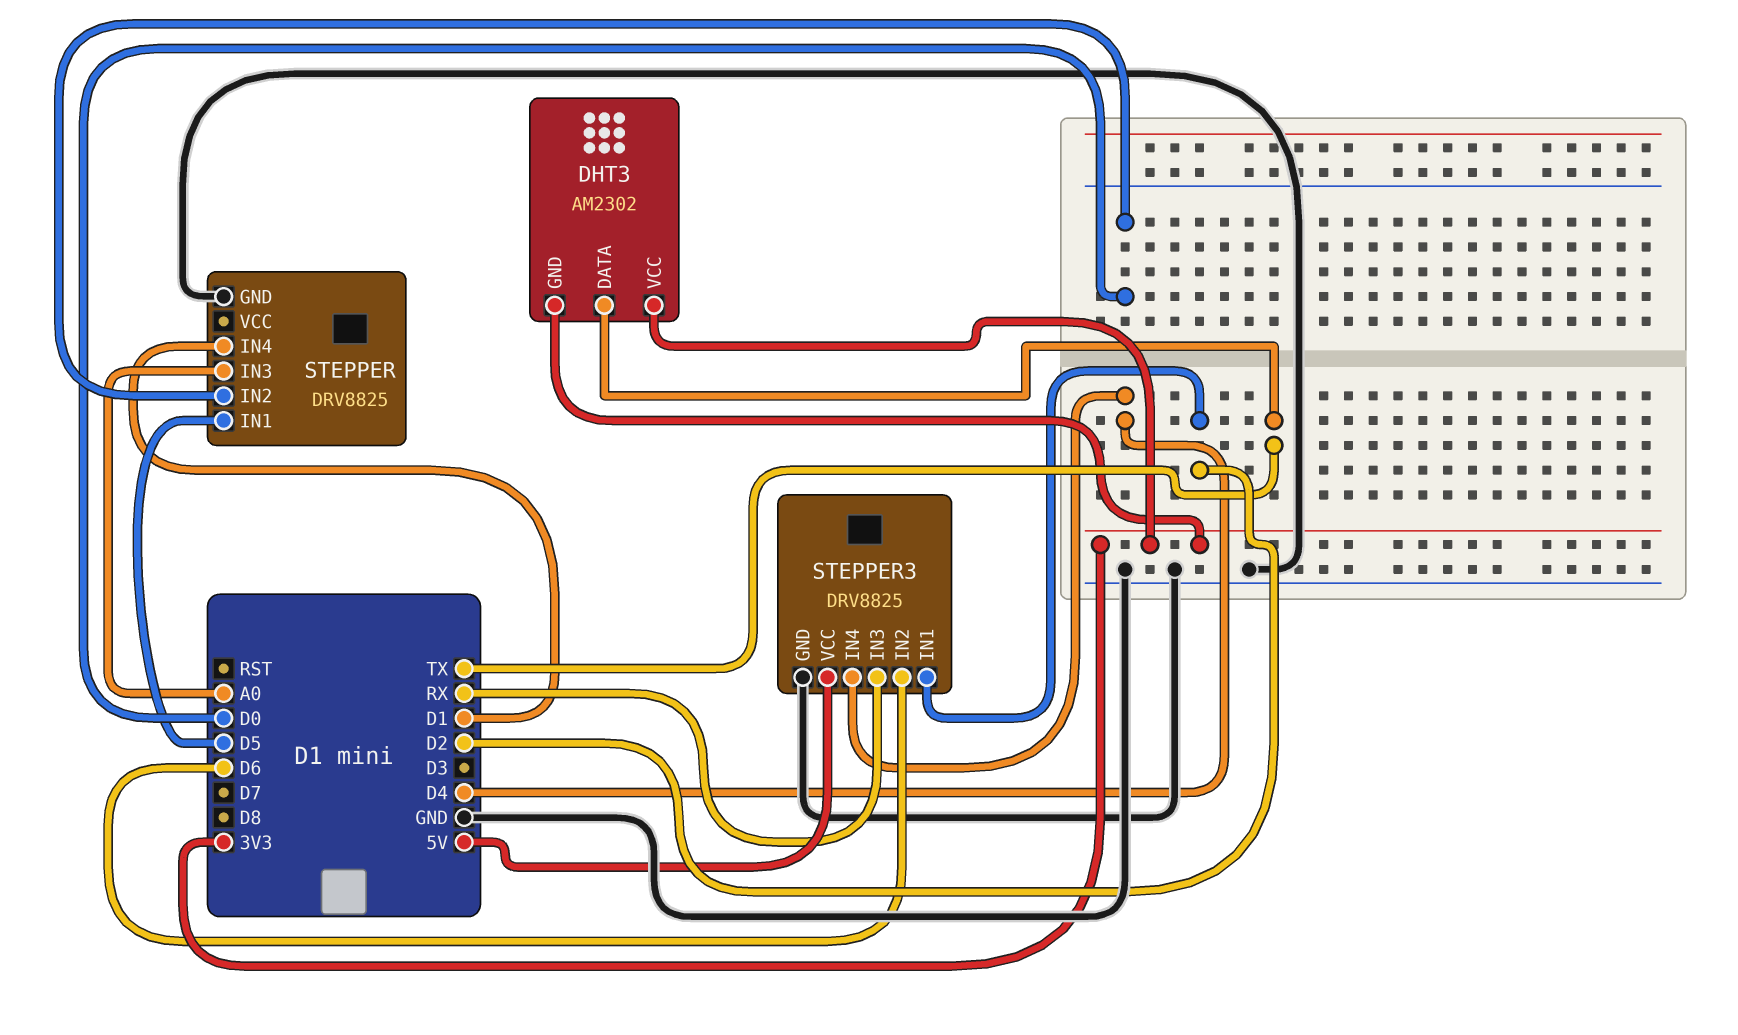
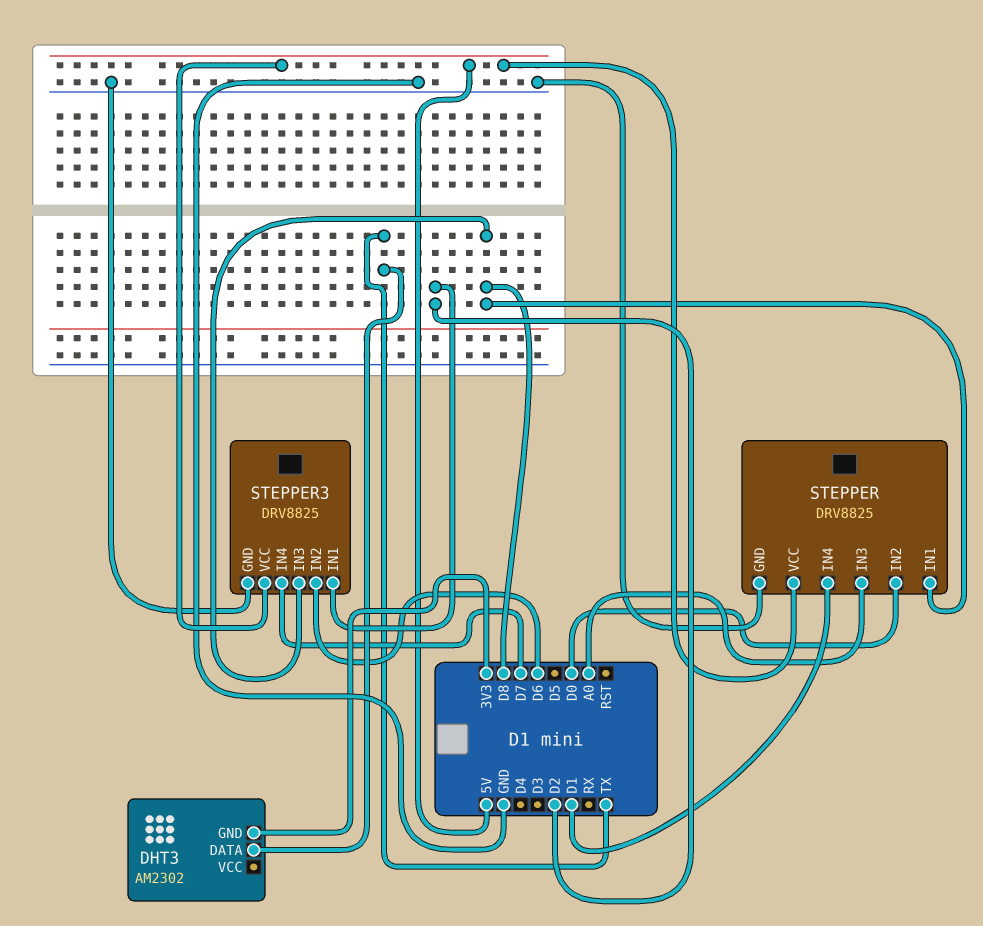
DHT3 pin VCC: 3V3 -> none
STEPPER pin IN1: D5 -> D8
STEPPER pin VCC: none -> 5V
STEPPER3 pin IN3: RX -> D8
STEPPER3 pin IN4: D4 -> D7

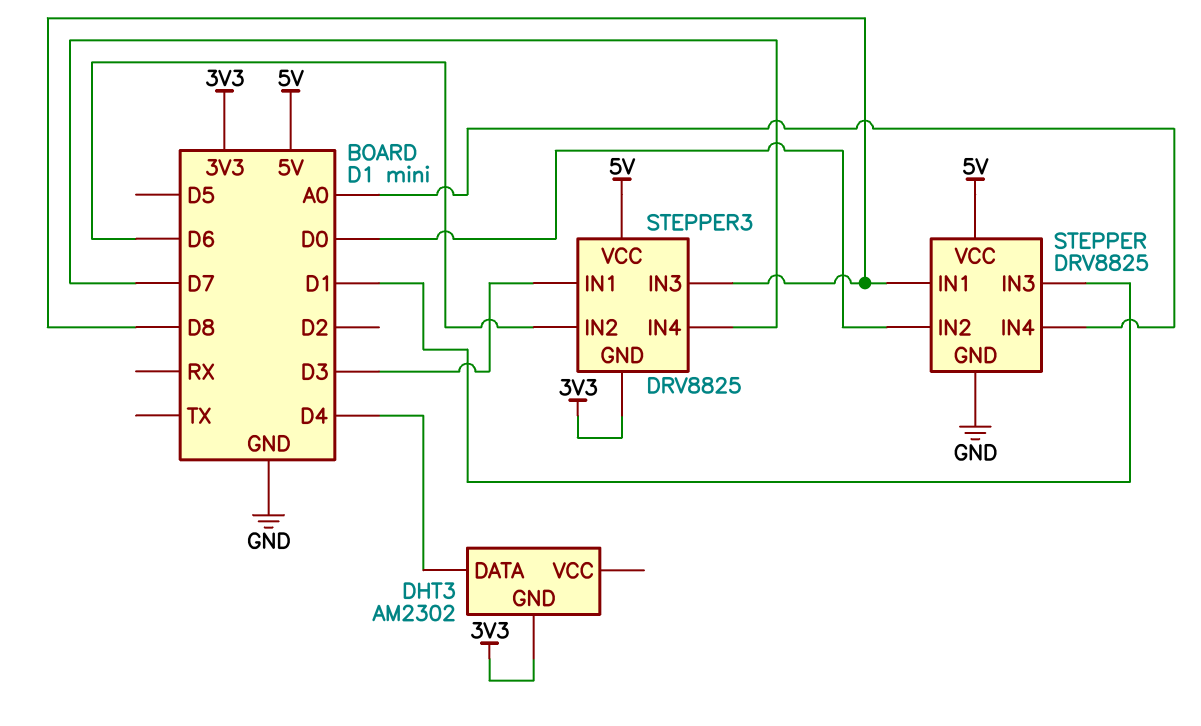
DHT3 pin DATA: TX -> D4
STEPPER pin IN3: A0 -> D1
STEPPER pin IN4: D1 -> A0
STEPPER3 pin GND: GND -> 3V3
STEPPER3 pin IN1: D2 -> D3

